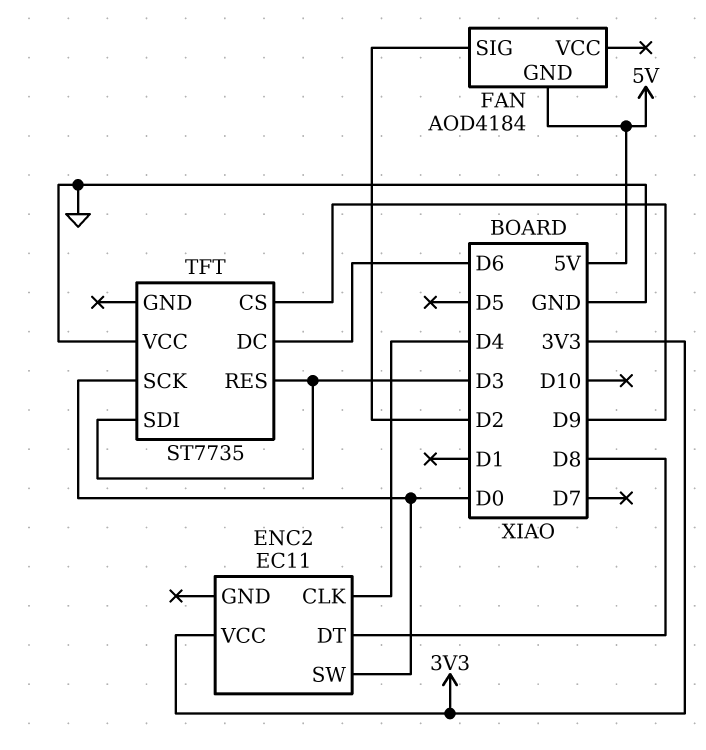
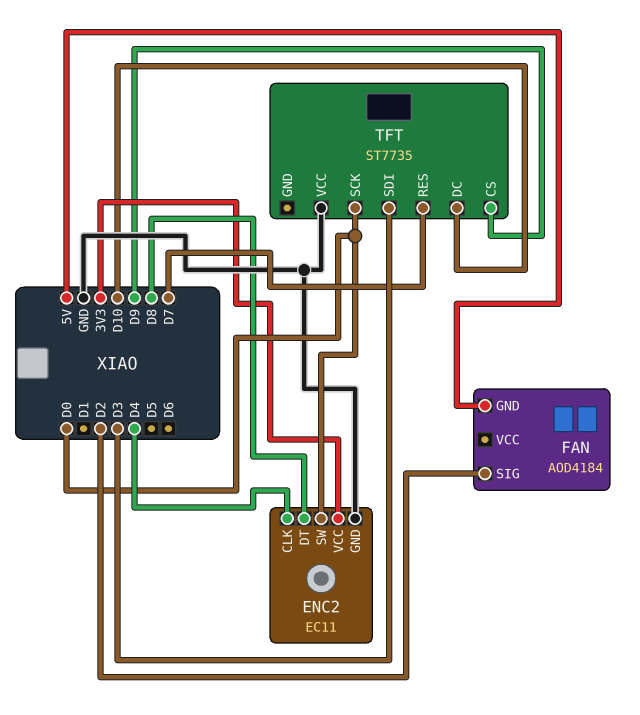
ENC2 pin GND: none -> GND
TFT pin DC: D6 -> D10
TFT pin RES: D3 -> D7

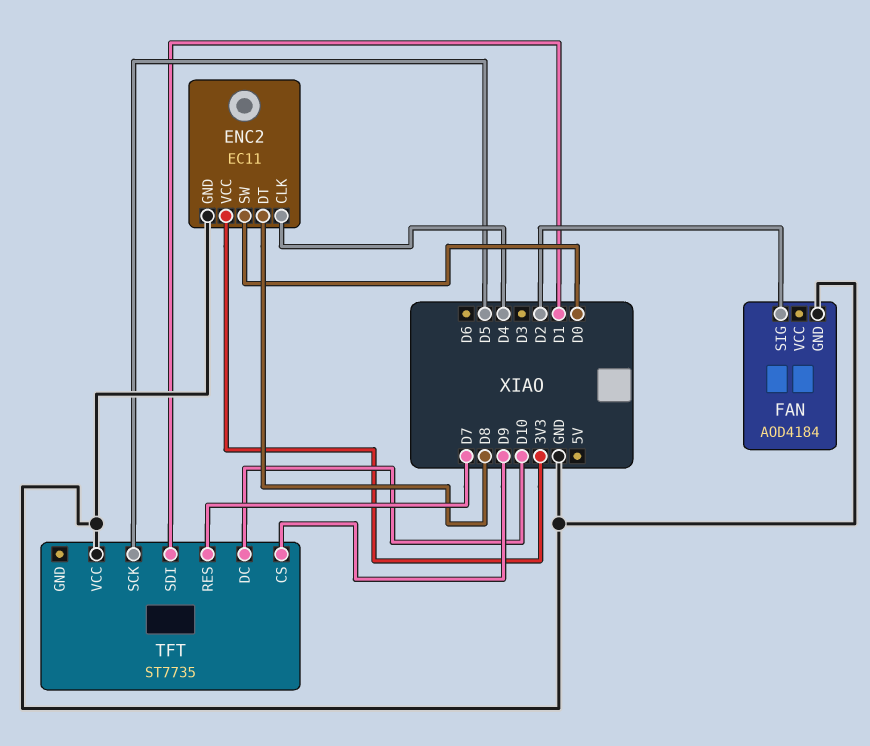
FAN pin GND: 5V -> GND
TFT pin SCK: D0 -> D5
TFT pin SDI: D3 -> D1

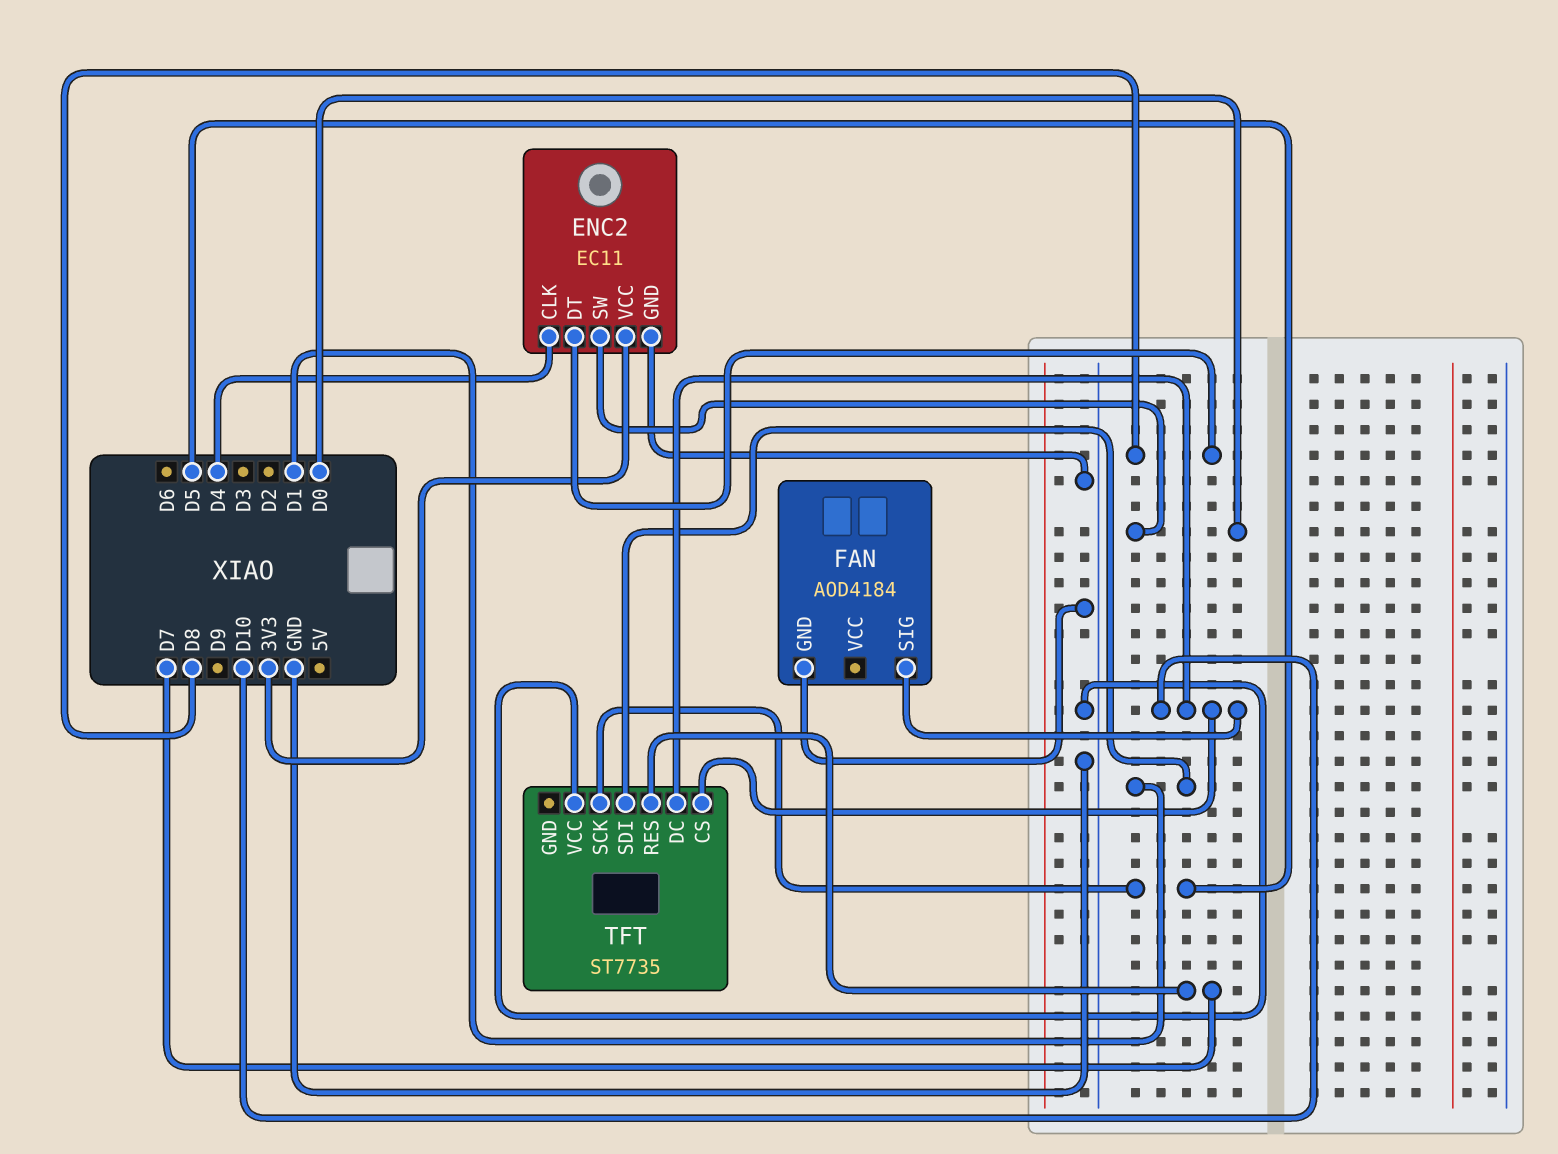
FAN pin SIG: D2 -> D10
TFT pin CS: D9 -> D10

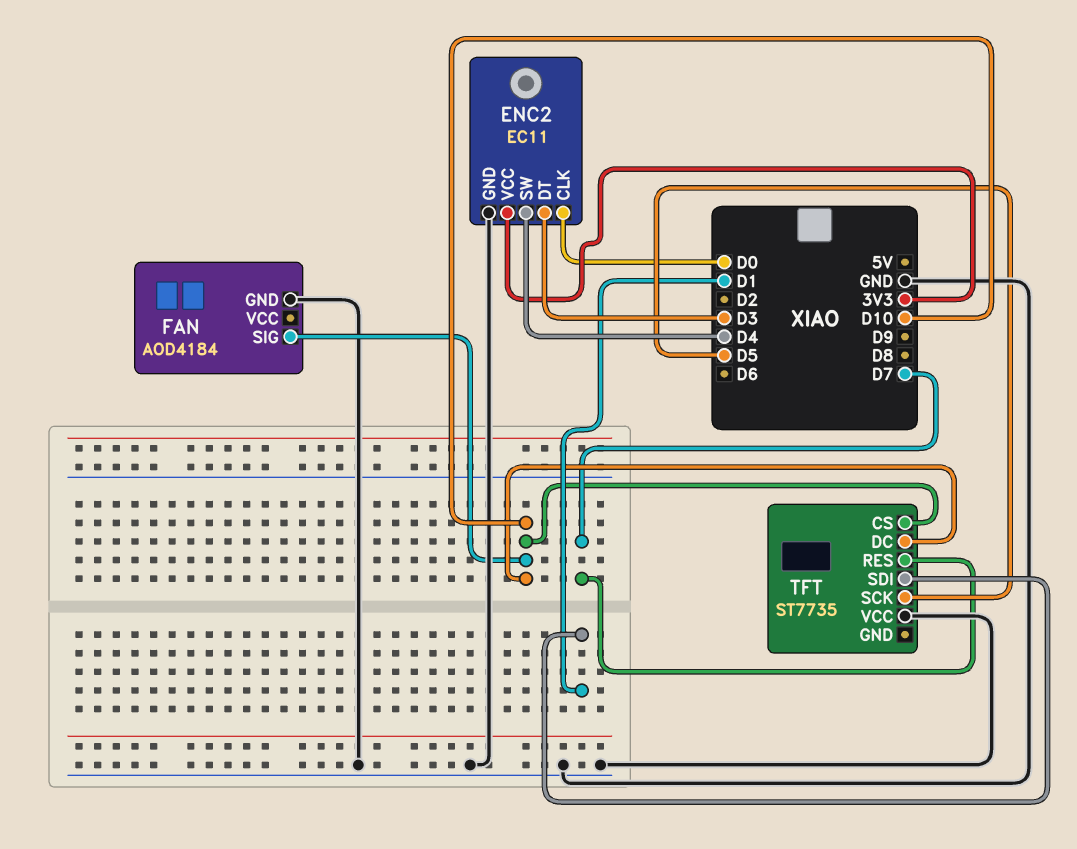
ENC2 pin CLK: D4 -> D0
ENC2 pin DT: D8 -> D3
ENC2 pin SW: D0 -> D4

